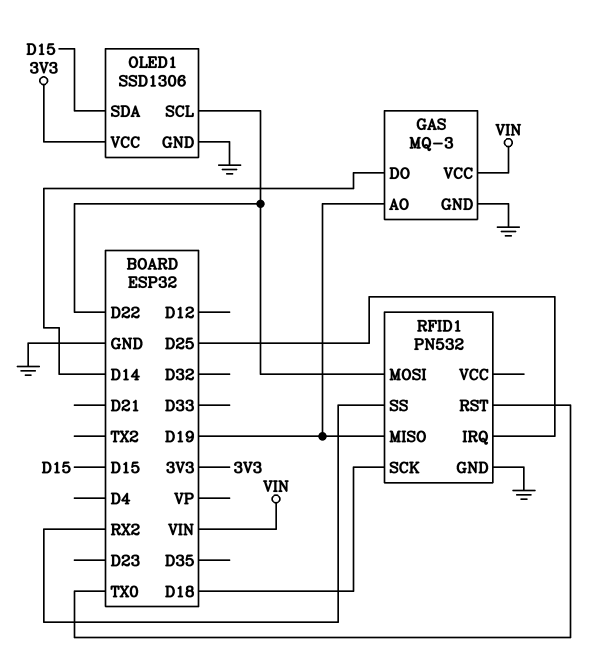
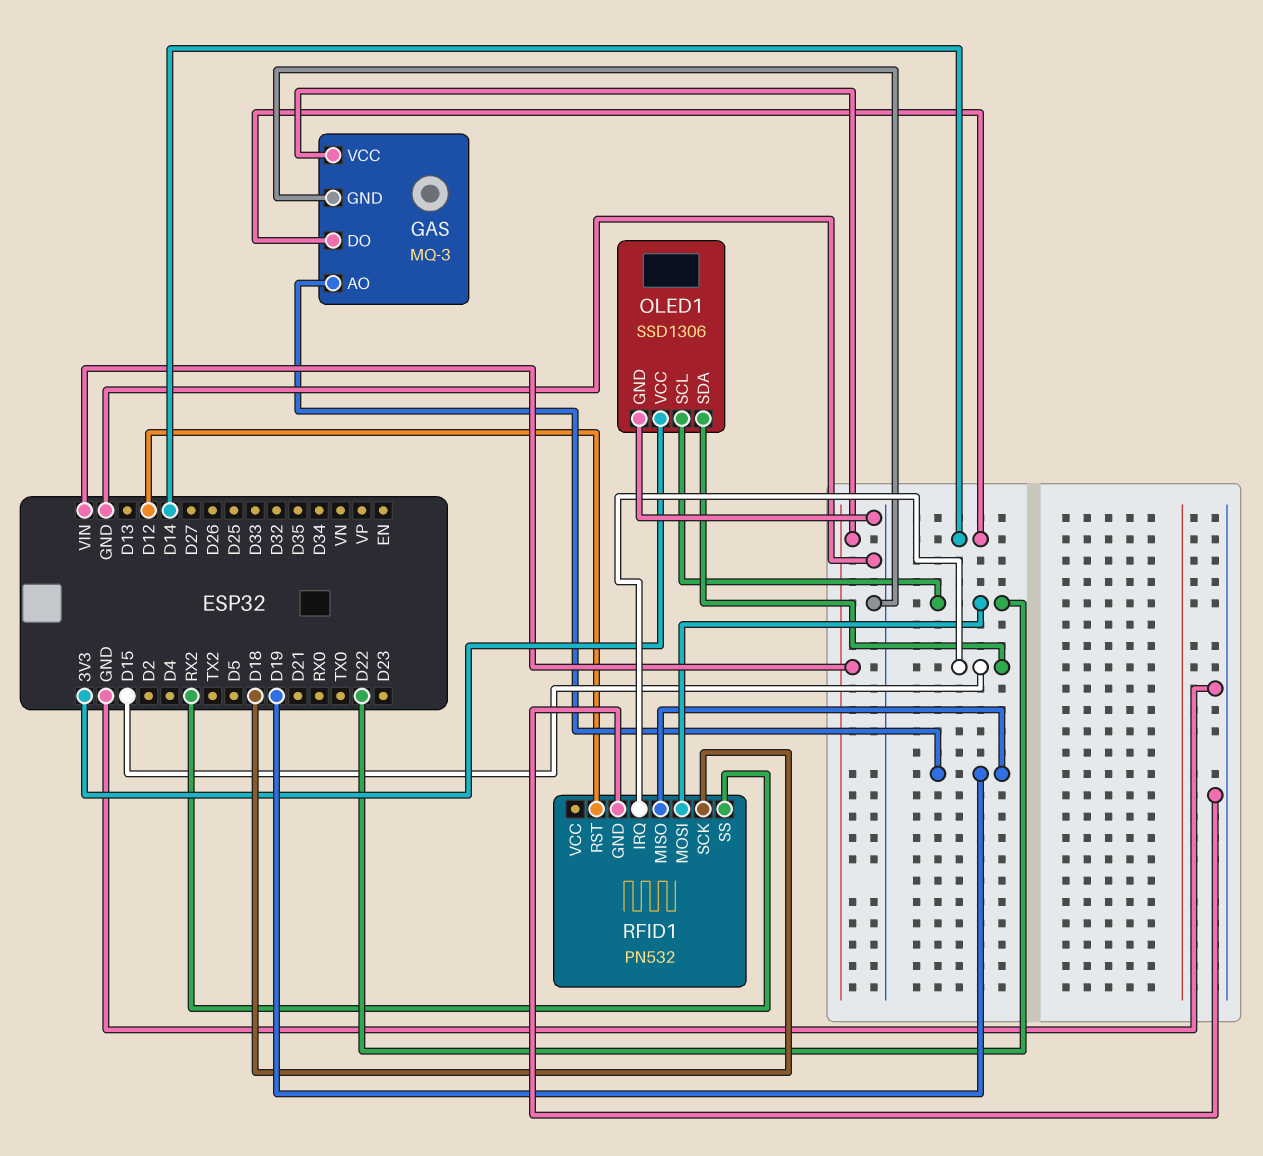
RFID1 pin IRQ: D25 -> D15
RFID1 pin RST: TX0 -> D12

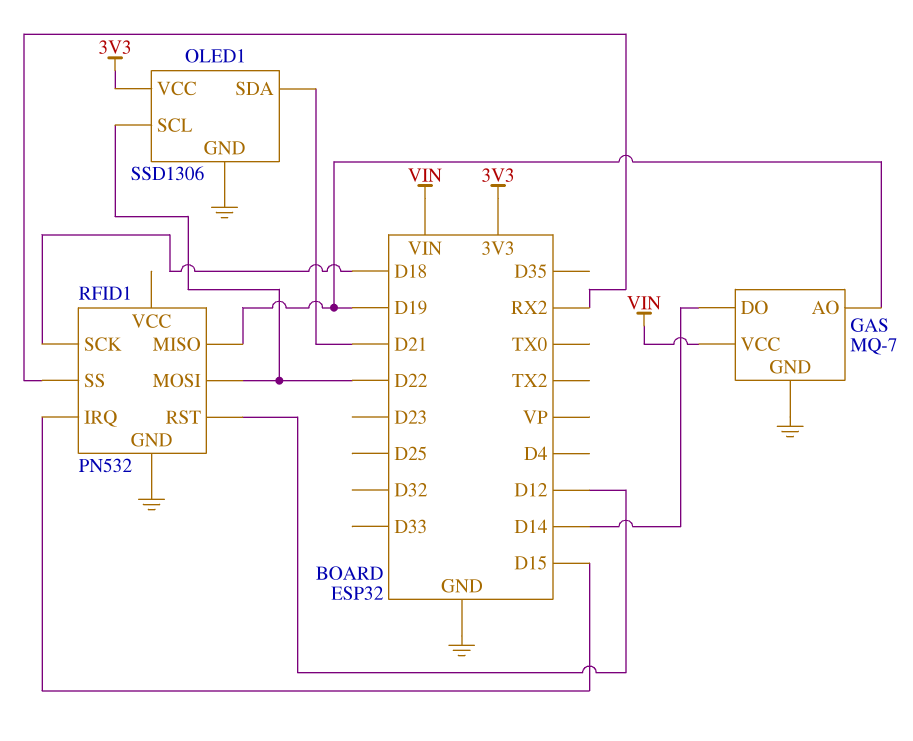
GAS: MQ-3 -> MQ-7
OLED1 pin SDA: D15 -> D21

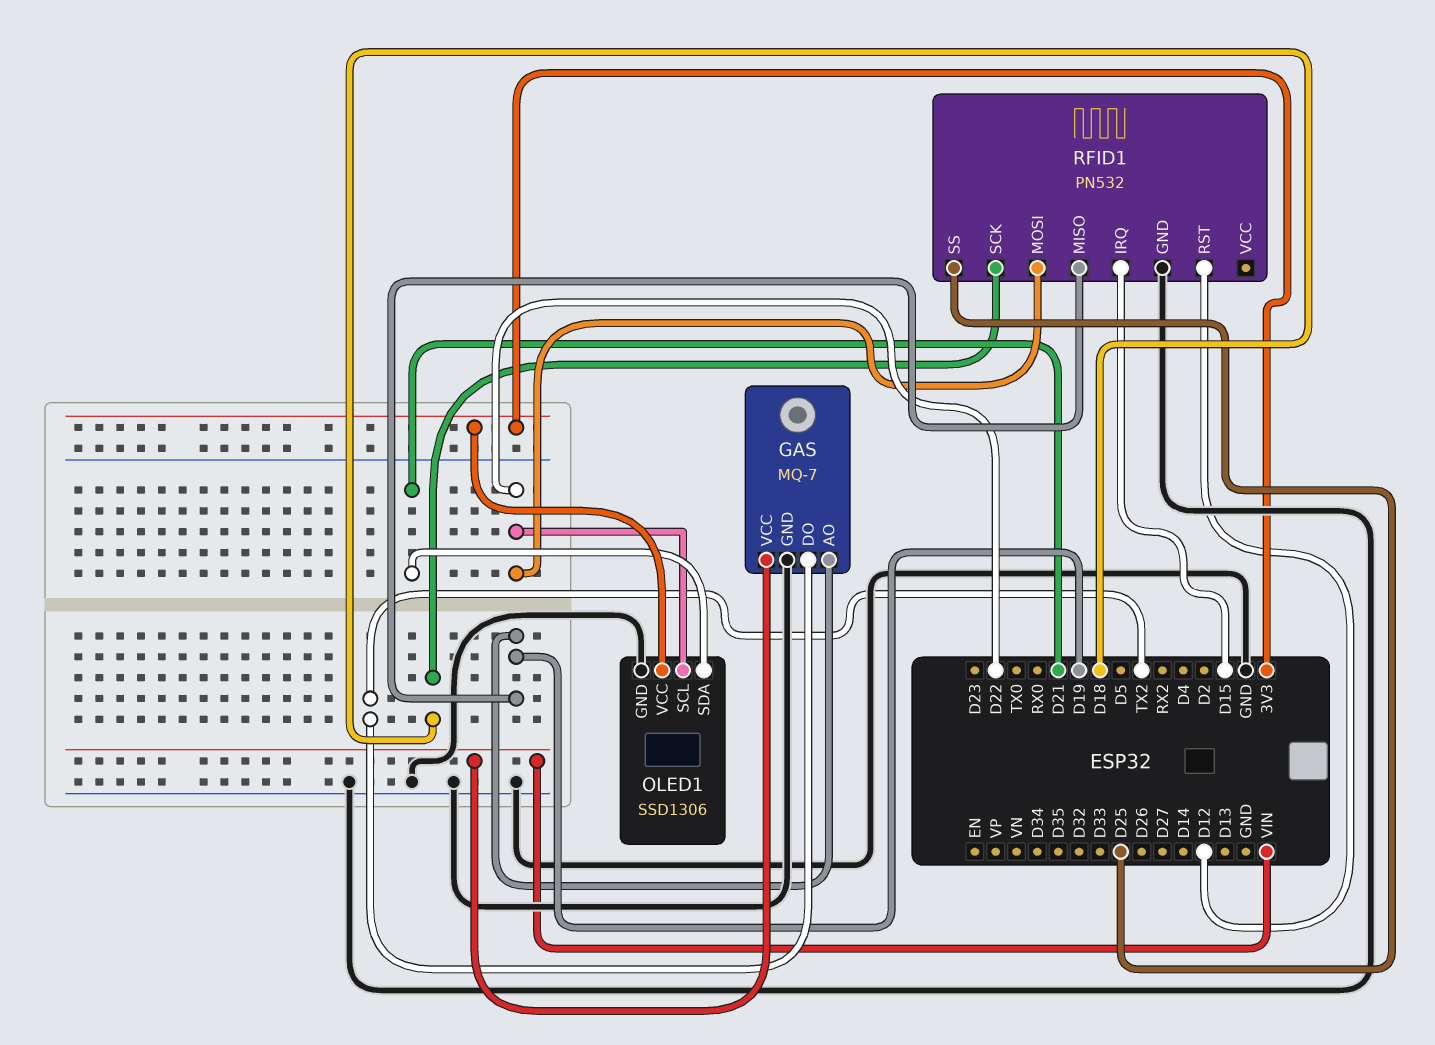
GAS pin DO: D14 -> TX2
RFID1 pin SS: RX2 -> D25

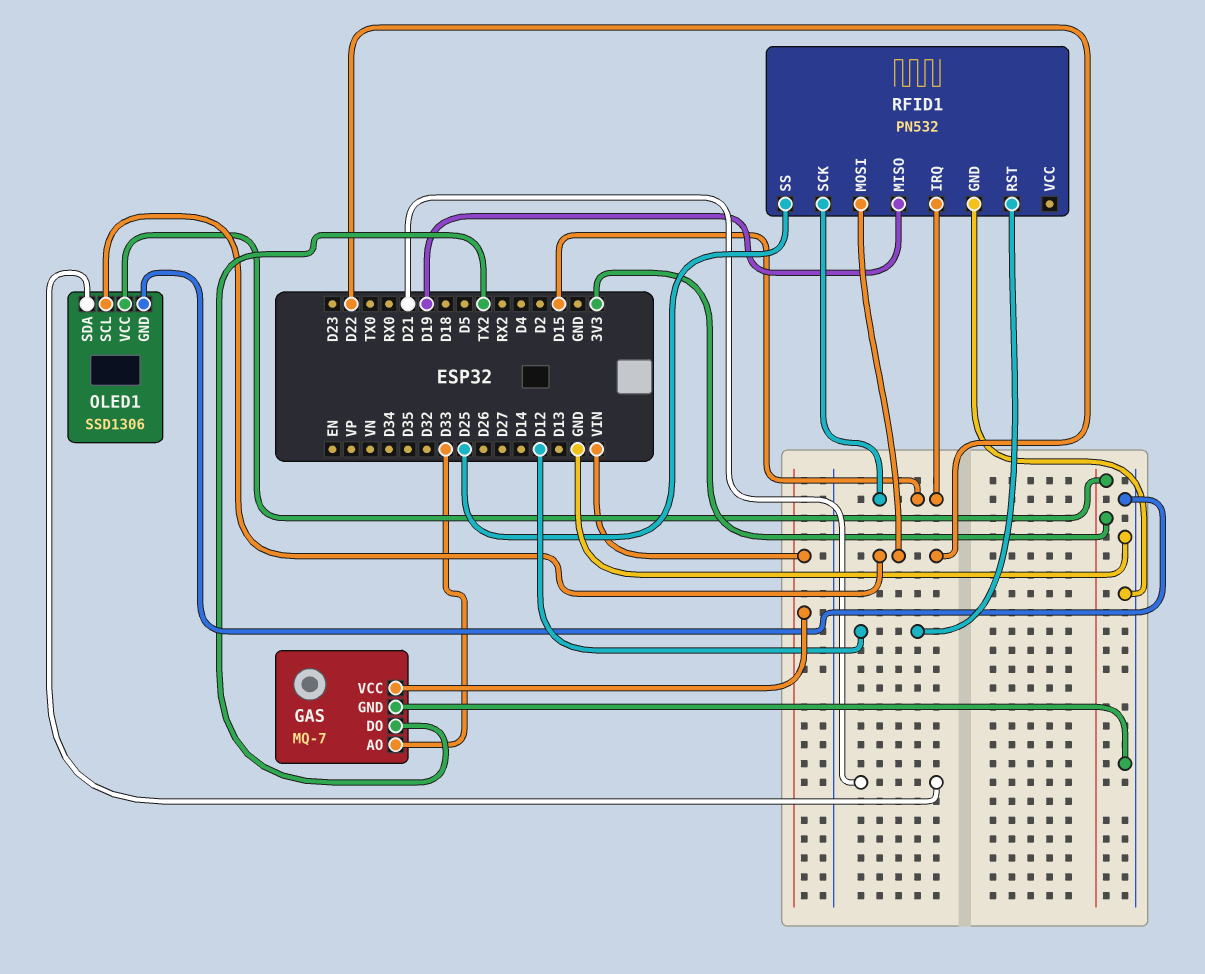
GAS pin AO: D19 -> D33
RFID1 pin SCK: D18 -> D15

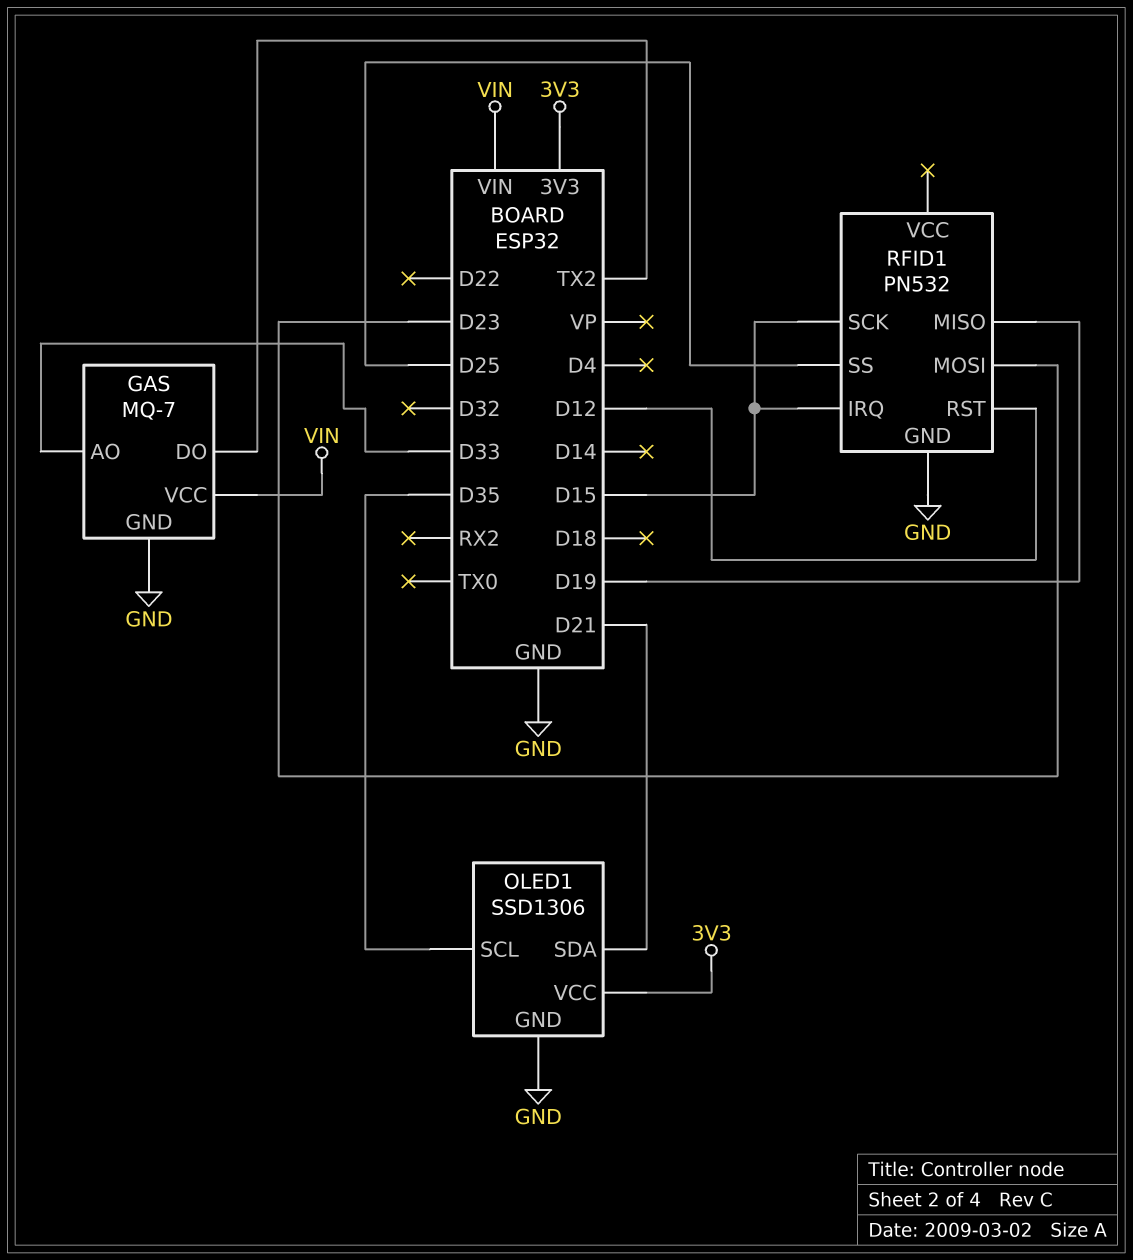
OLED1 pin SCL: D22 -> D35
RFID1 pin MOSI: D22 -> D23

